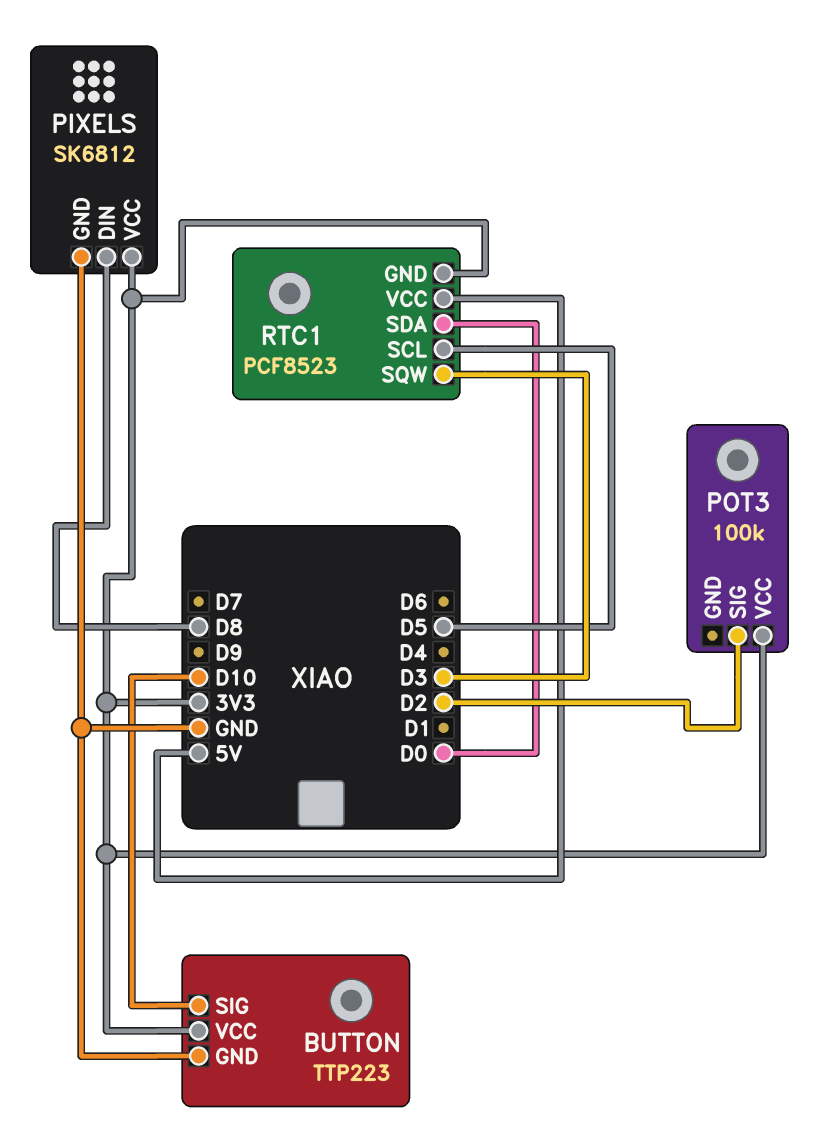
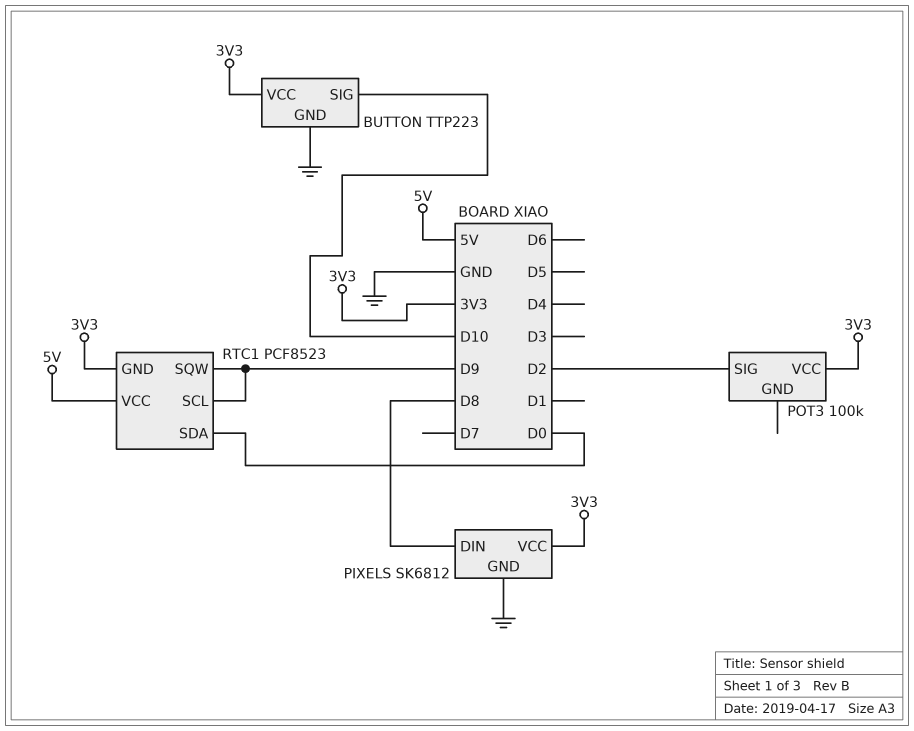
RTC1 pin SCL: D5 -> D9
RTC1 pin SQW: D3 -> D9

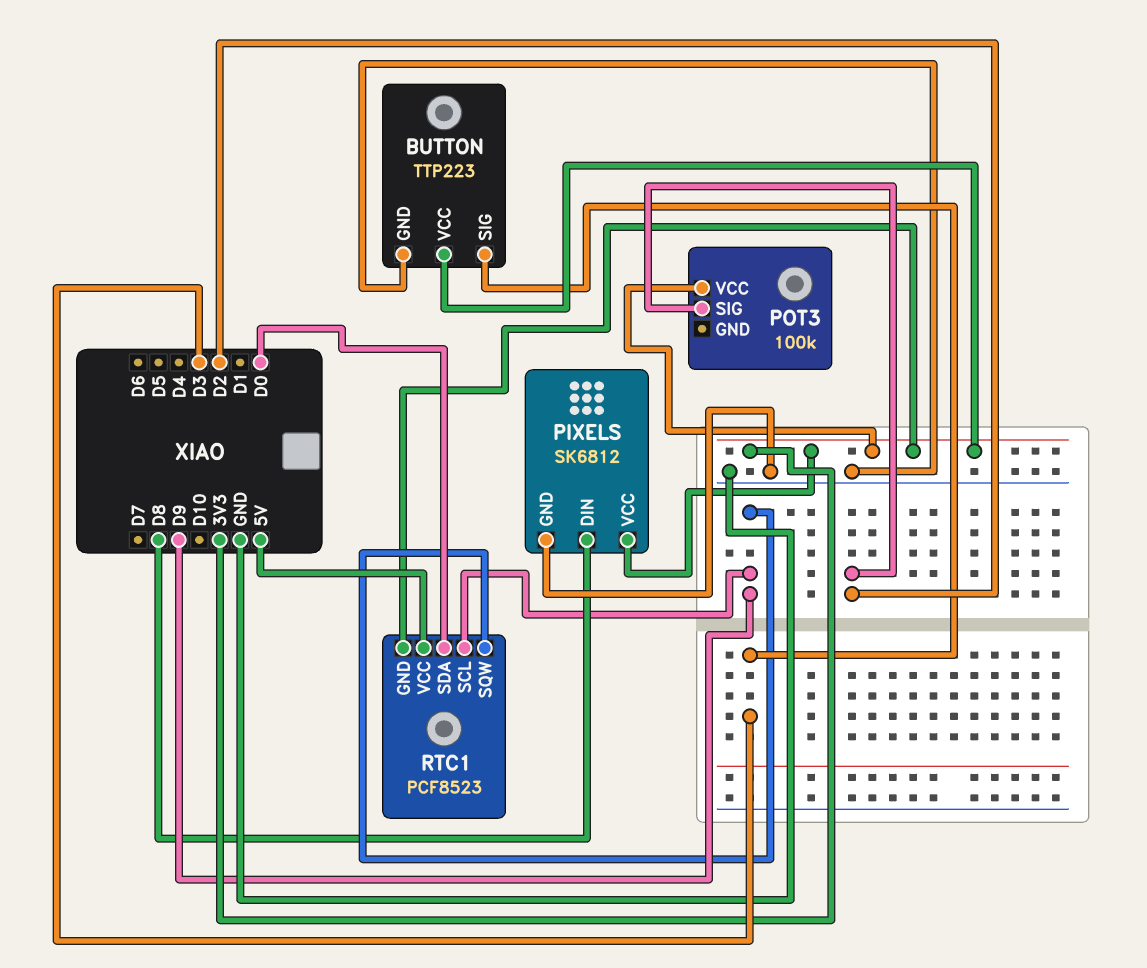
BUTTON pin SIG: D10 -> D3

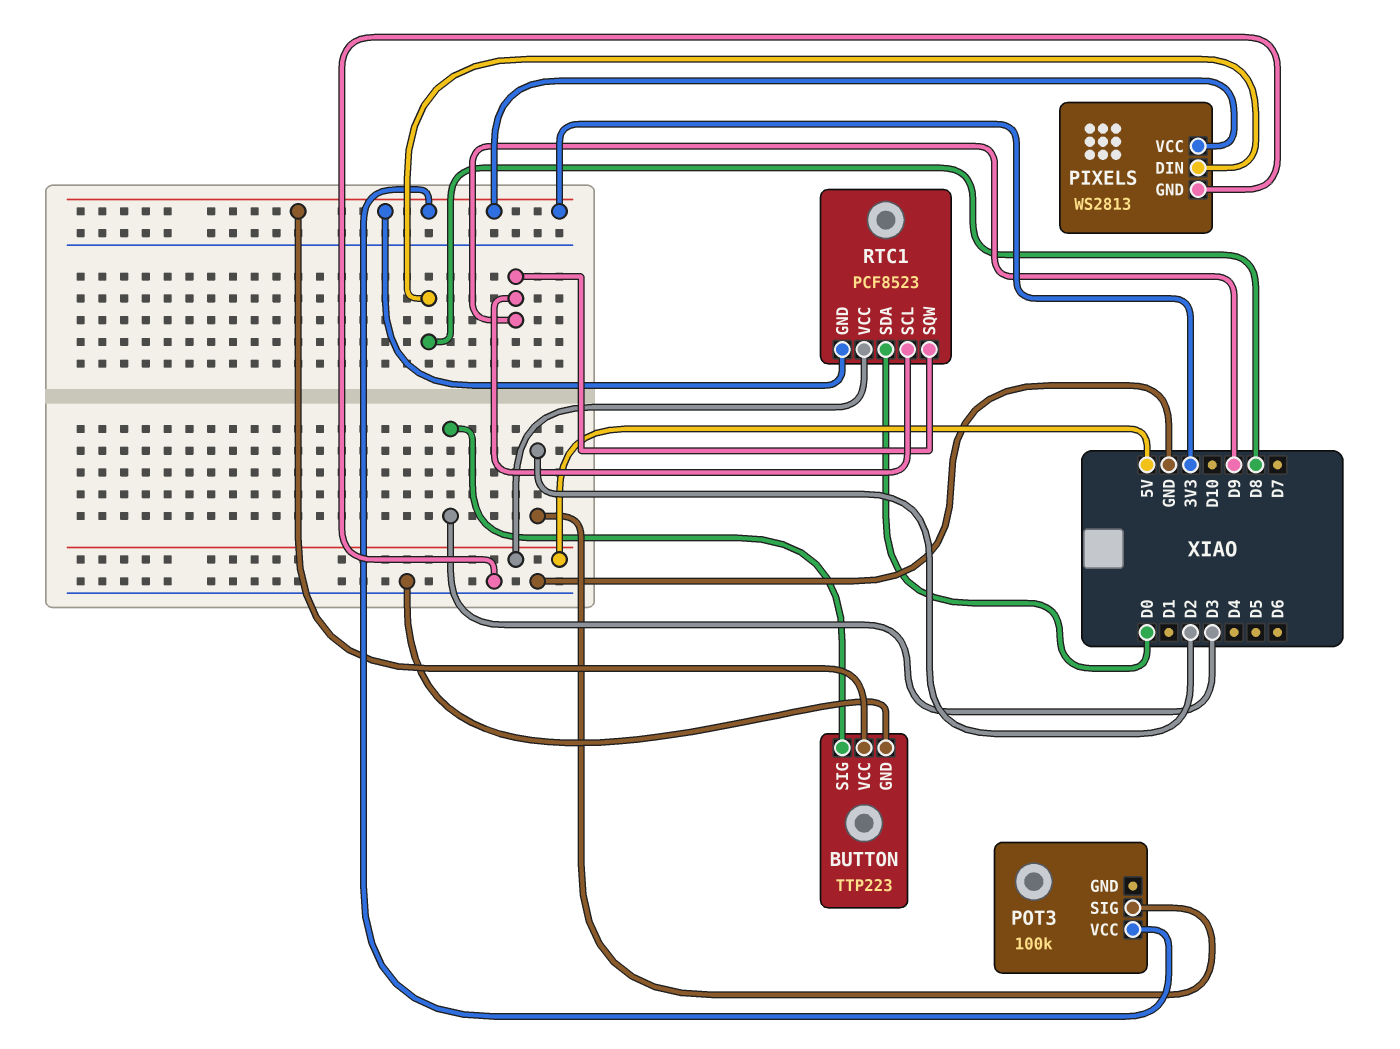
PIXELS: SK6812 -> WS2813

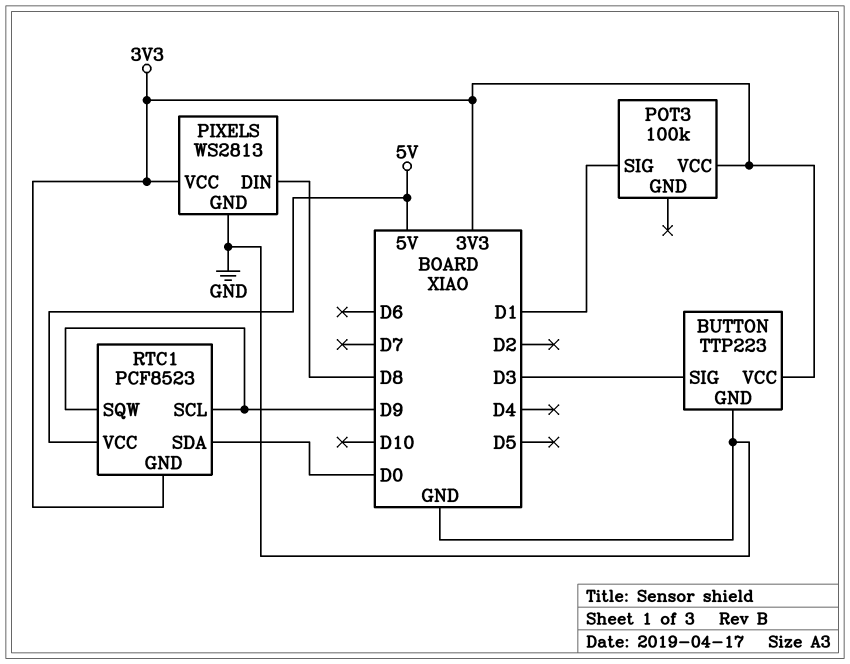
POT3 pin SIG: D2 -> D1

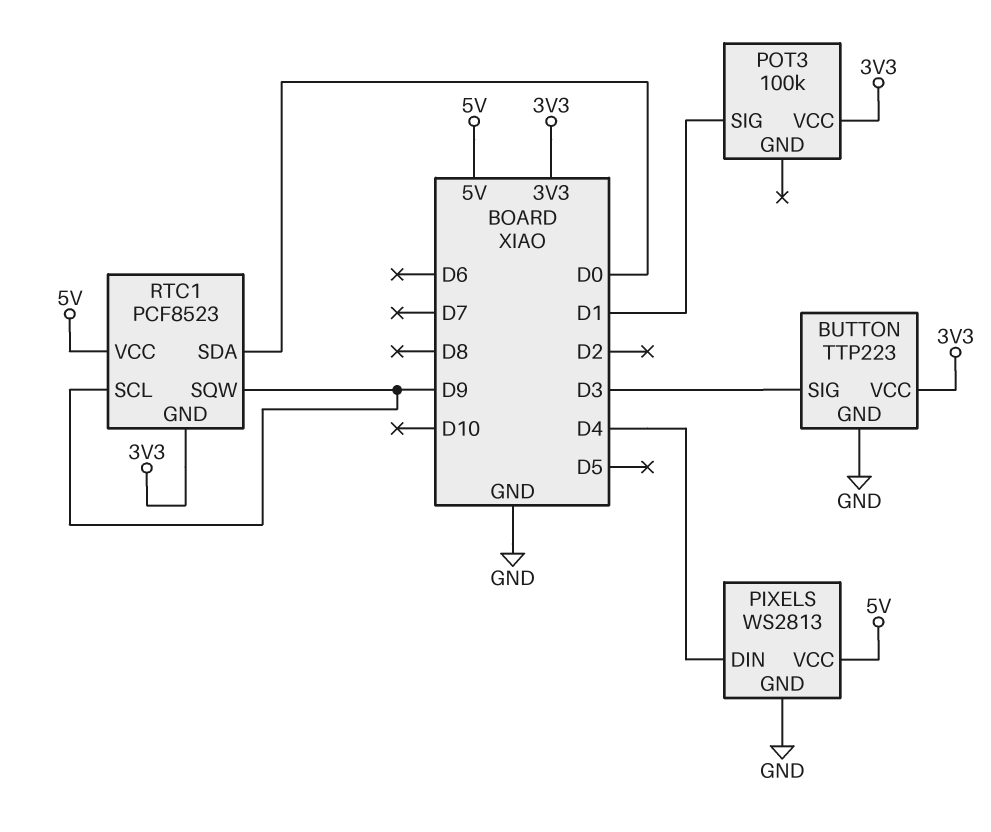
PIXELS pin DIN: D8 -> D4
PIXELS pin VCC: 3V3 -> 5V

